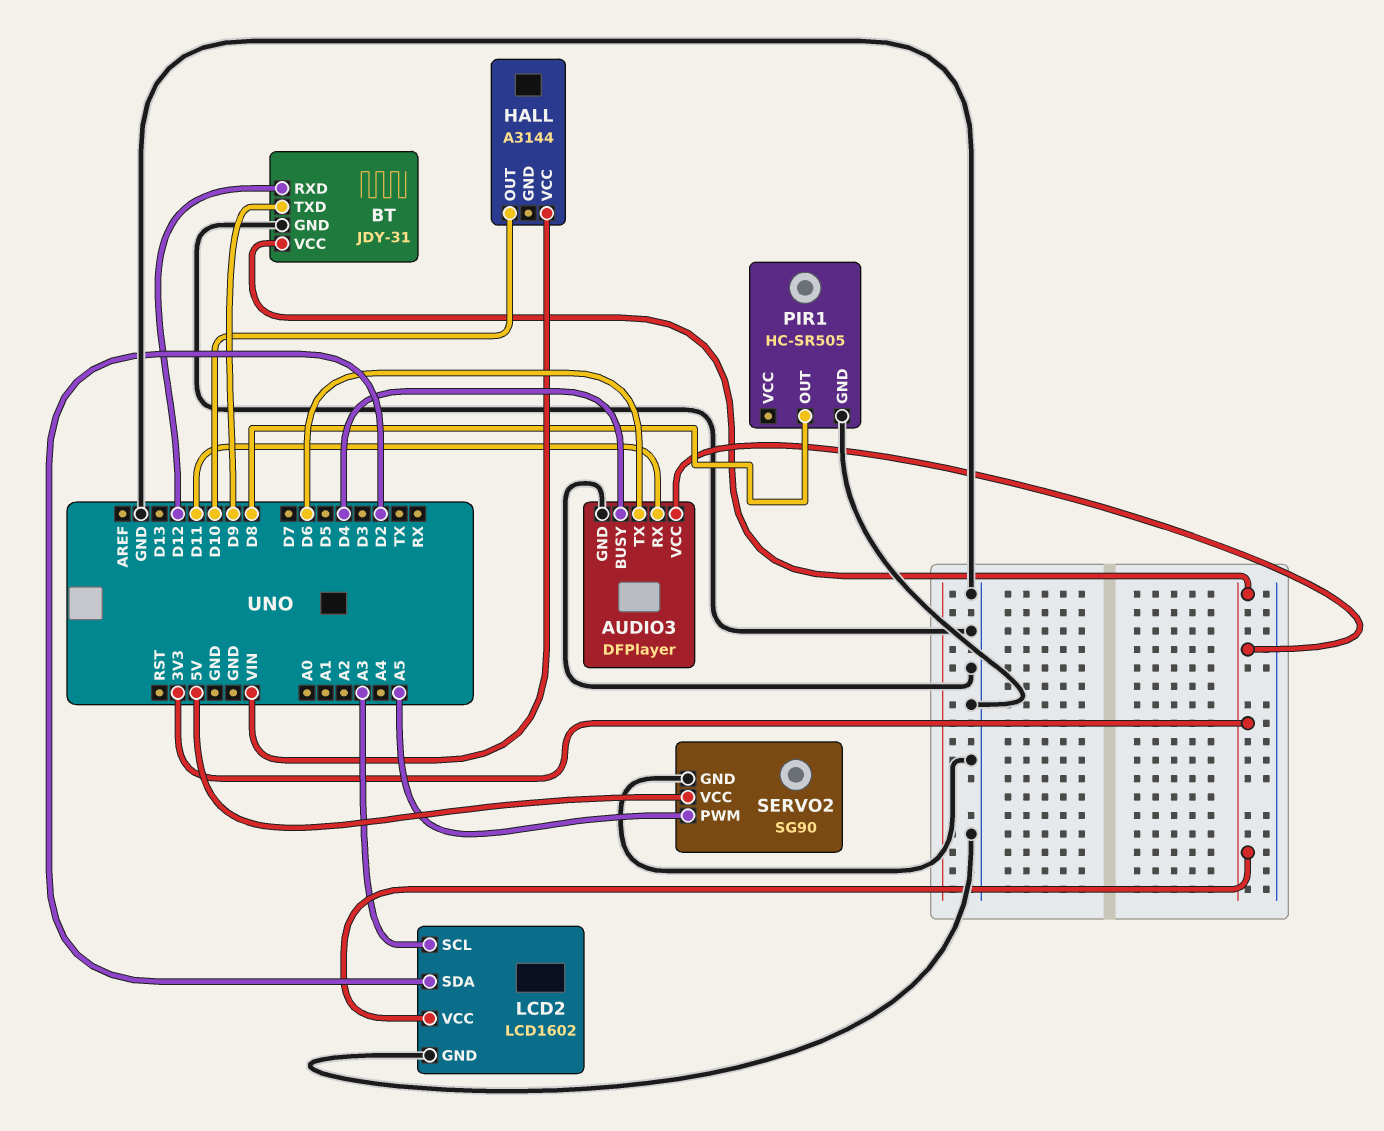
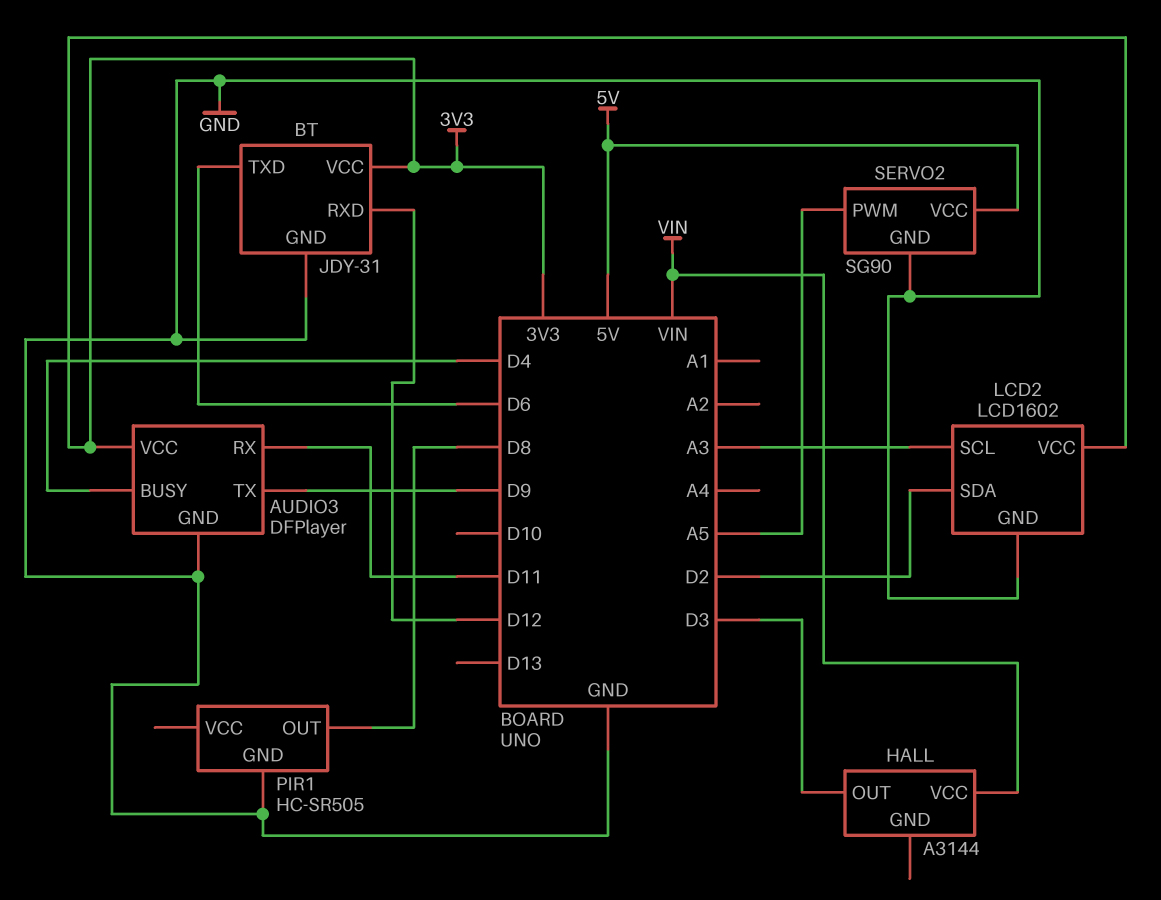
AUDIO3 pin TX: D6 -> D9
BT pin TXD: D9 -> D6
HALL pin OUT: D10 -> D3

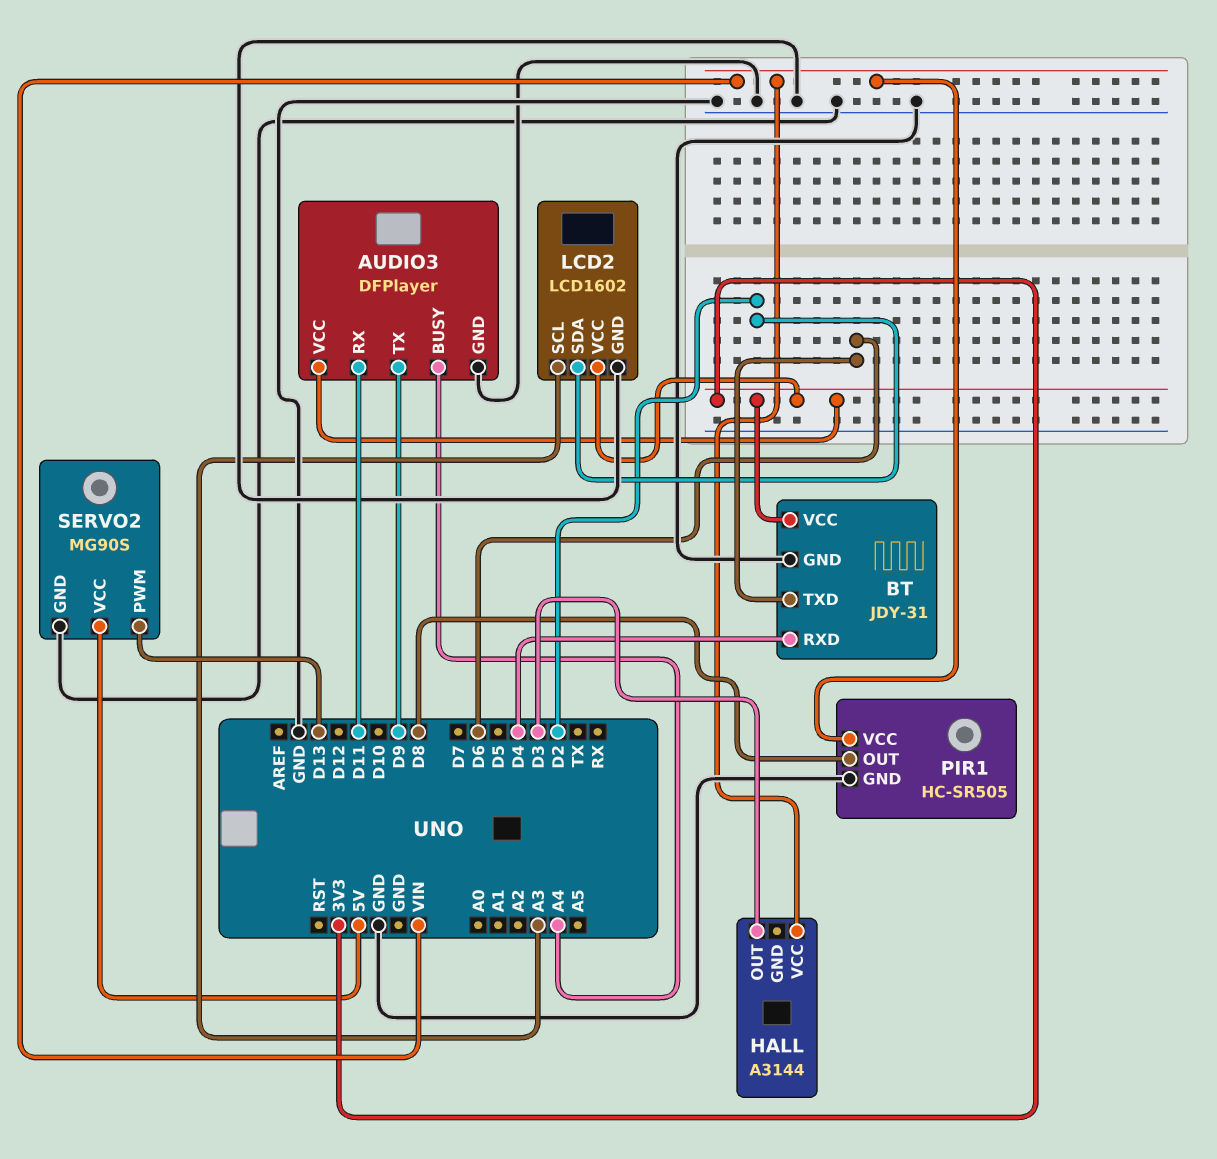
AUDIO3 pin BUSY: D4 -> A4
BT pin RXD: D12 -> D4
PIR1 pin VCC: none -> VIN
SERVO2: SG90 -> MG90S
SERVO2 pin PWM: A5 -> D13

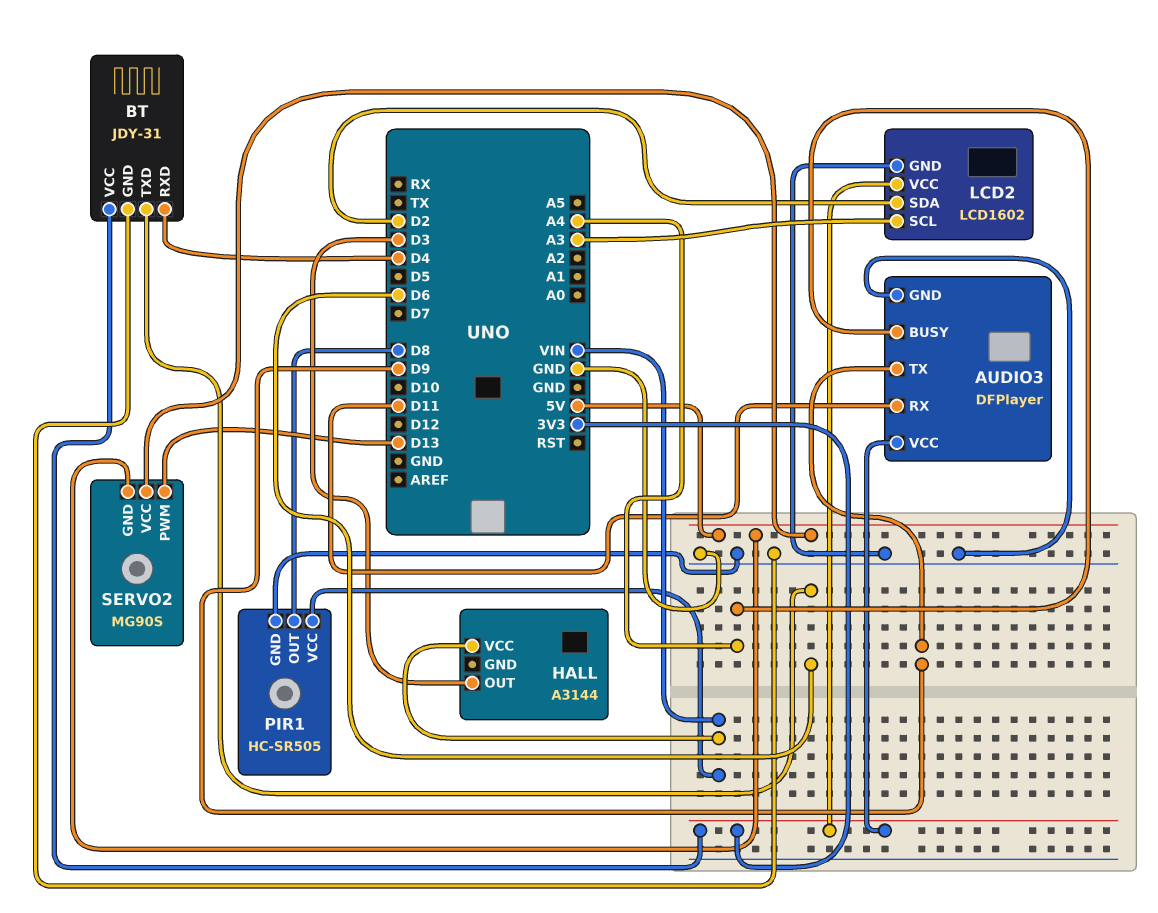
SERVO2 pin GND: GND -> 5V

